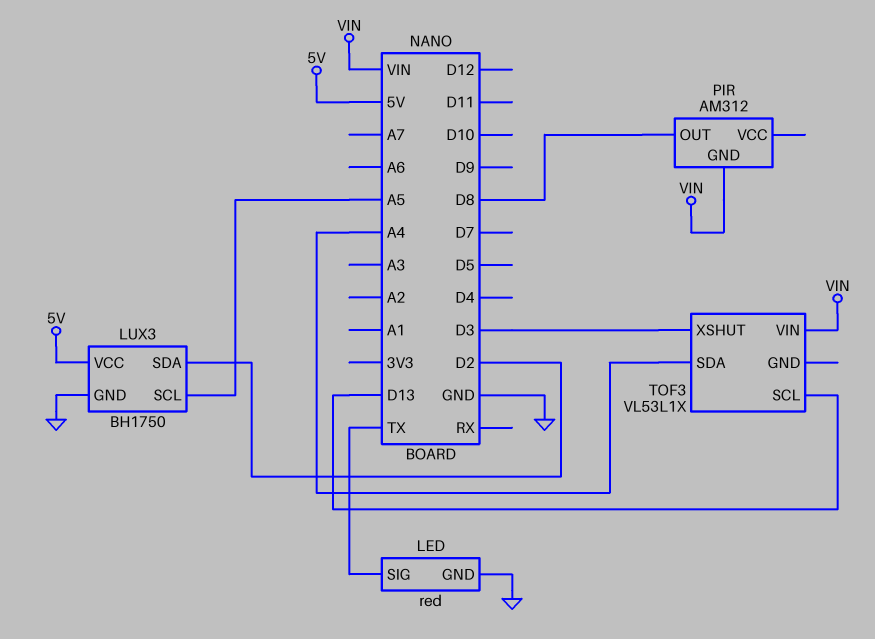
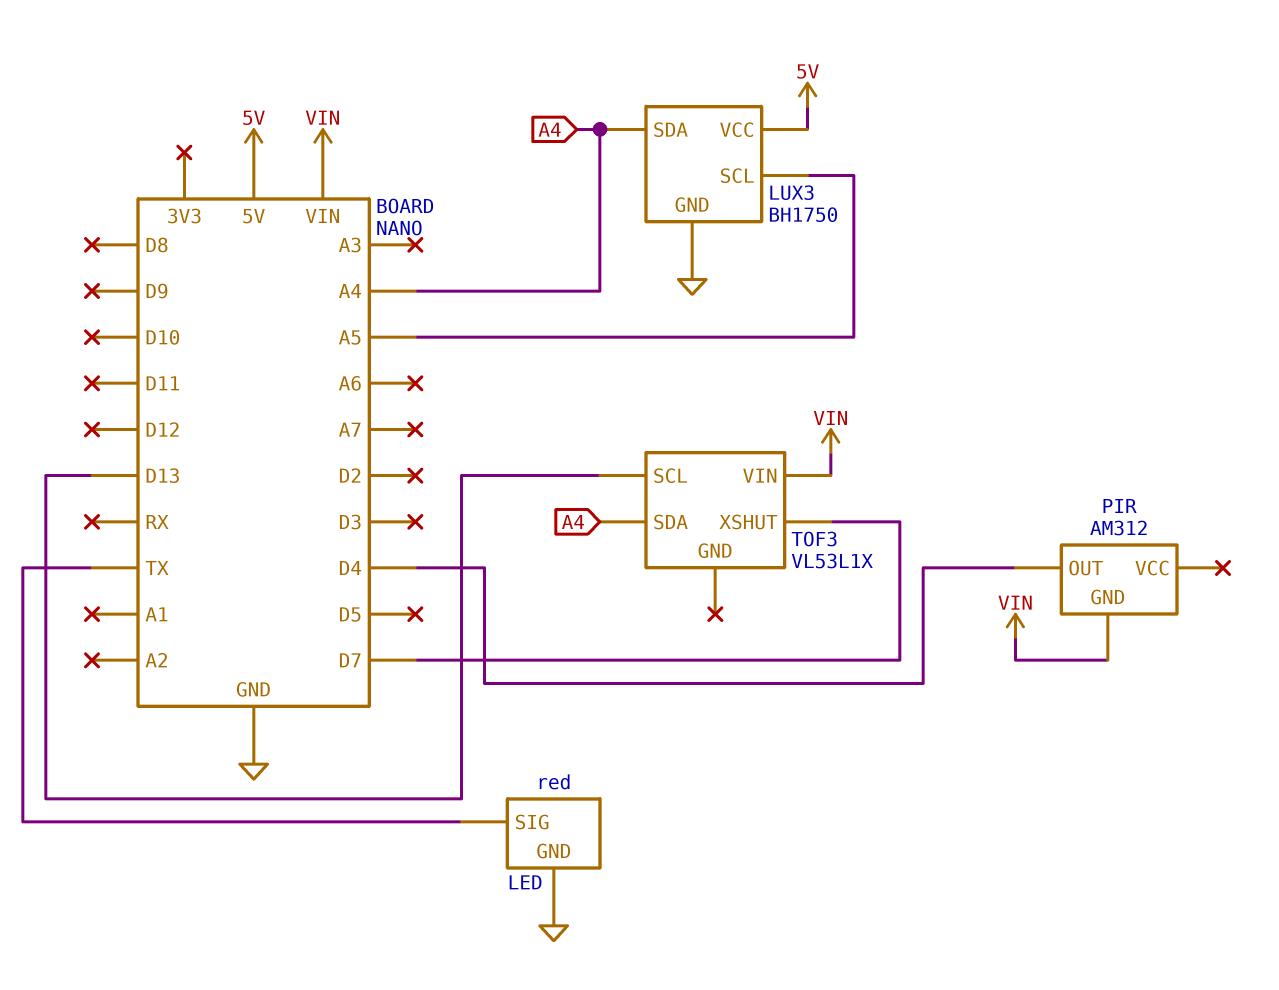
LUX3 pin SDA: D2 -> A4
PIR pin OUT: D8 -> D4
TOF3 pin XSHUT: D3 -> D7

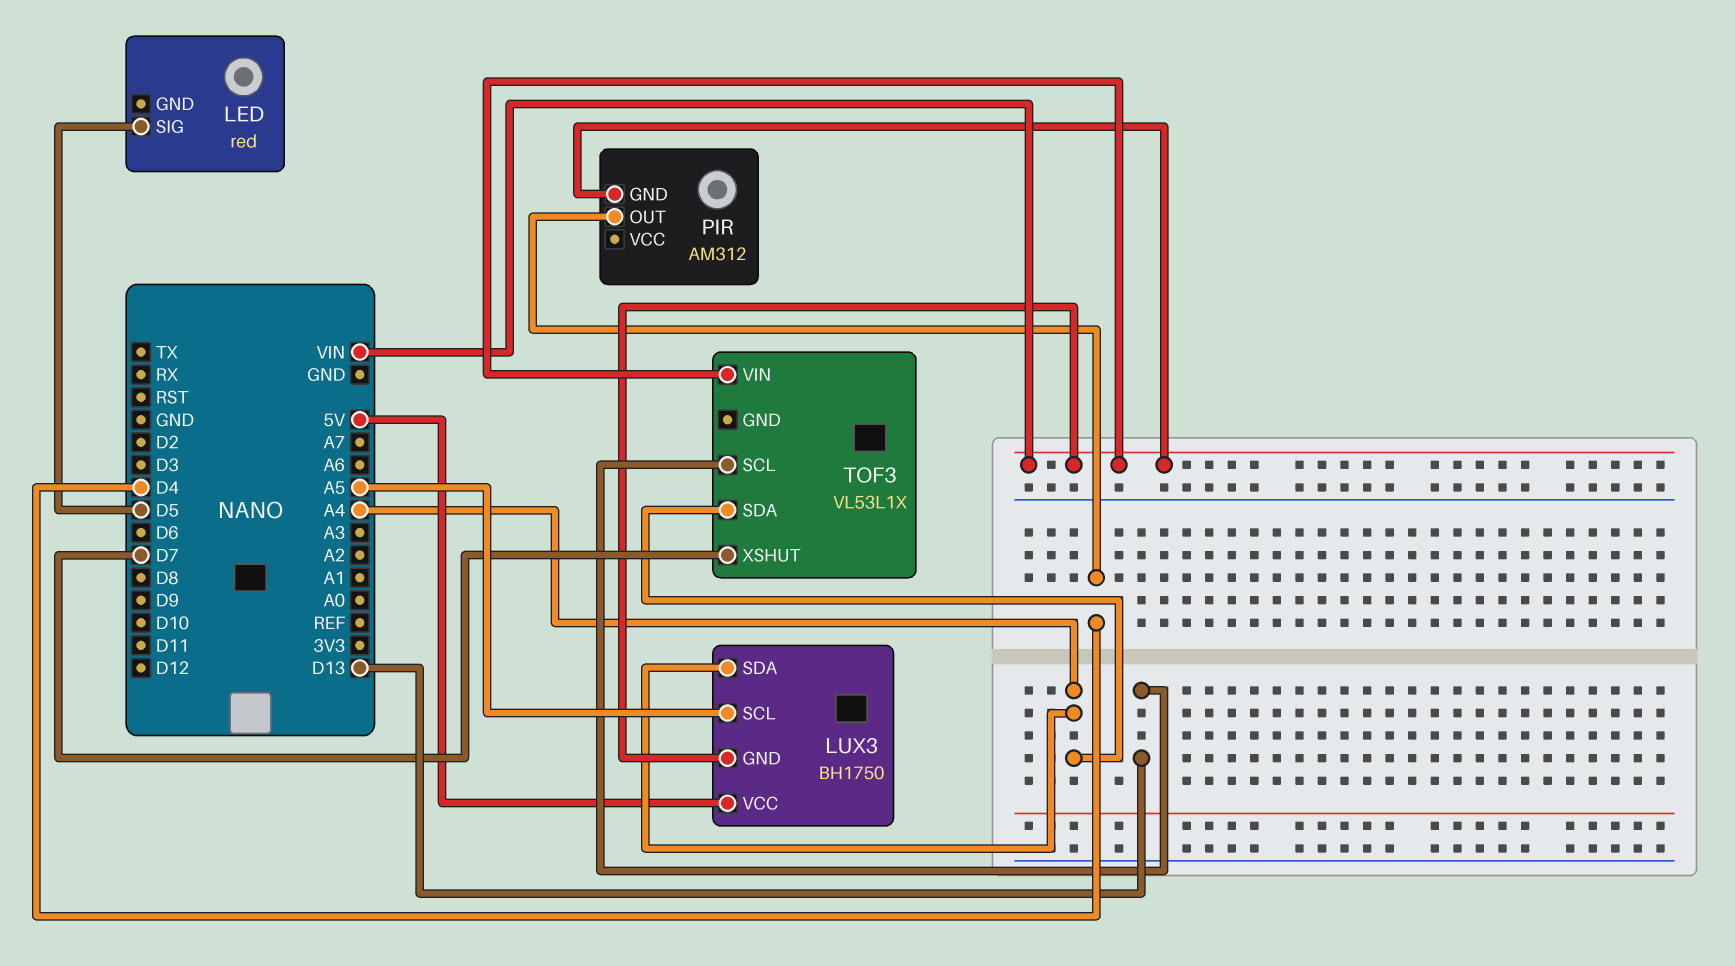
LED pin GND: GND -> none
LED pin SIG: TX -> D5
LUX3 pin GND: GND -> VIN

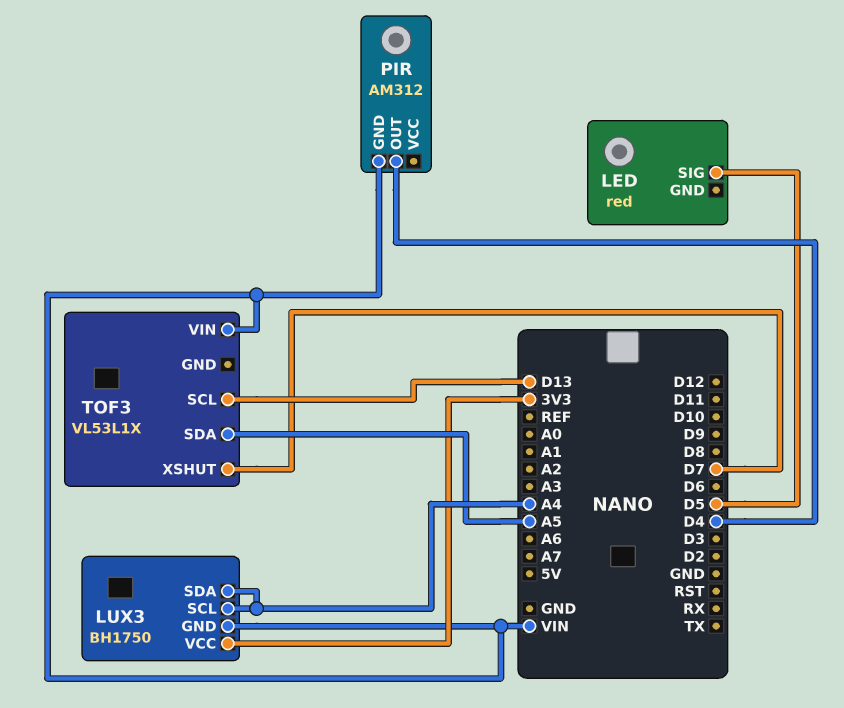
LUX3 pin SCL: A5 -> A4
LUX3 pin VCC: 5V -> 3V3
TOF3 pin SDA: A4 -> A5

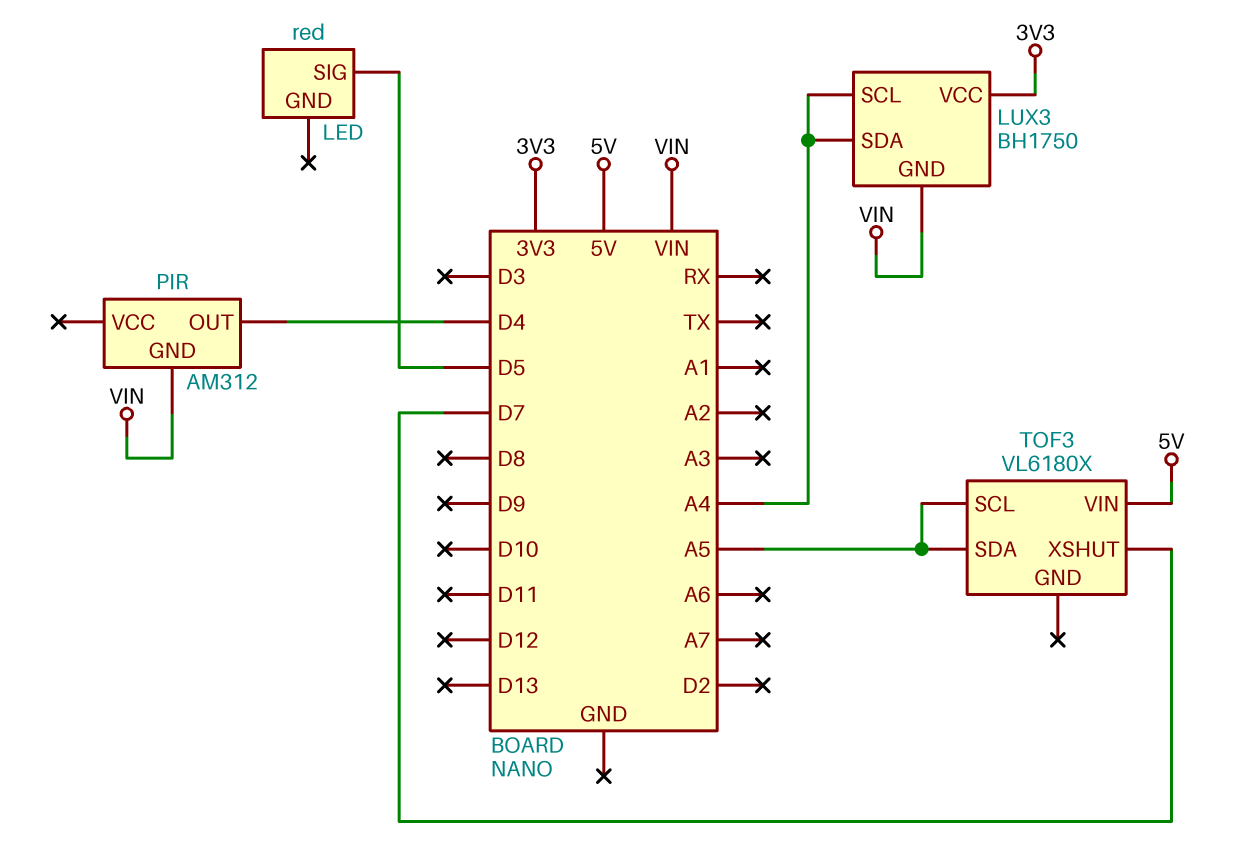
TOF3: VL53L1X -> VL6180X
TOF3 pin SCL: D13 -> A5
TOF3 pin VIN: VIN -> 5V

